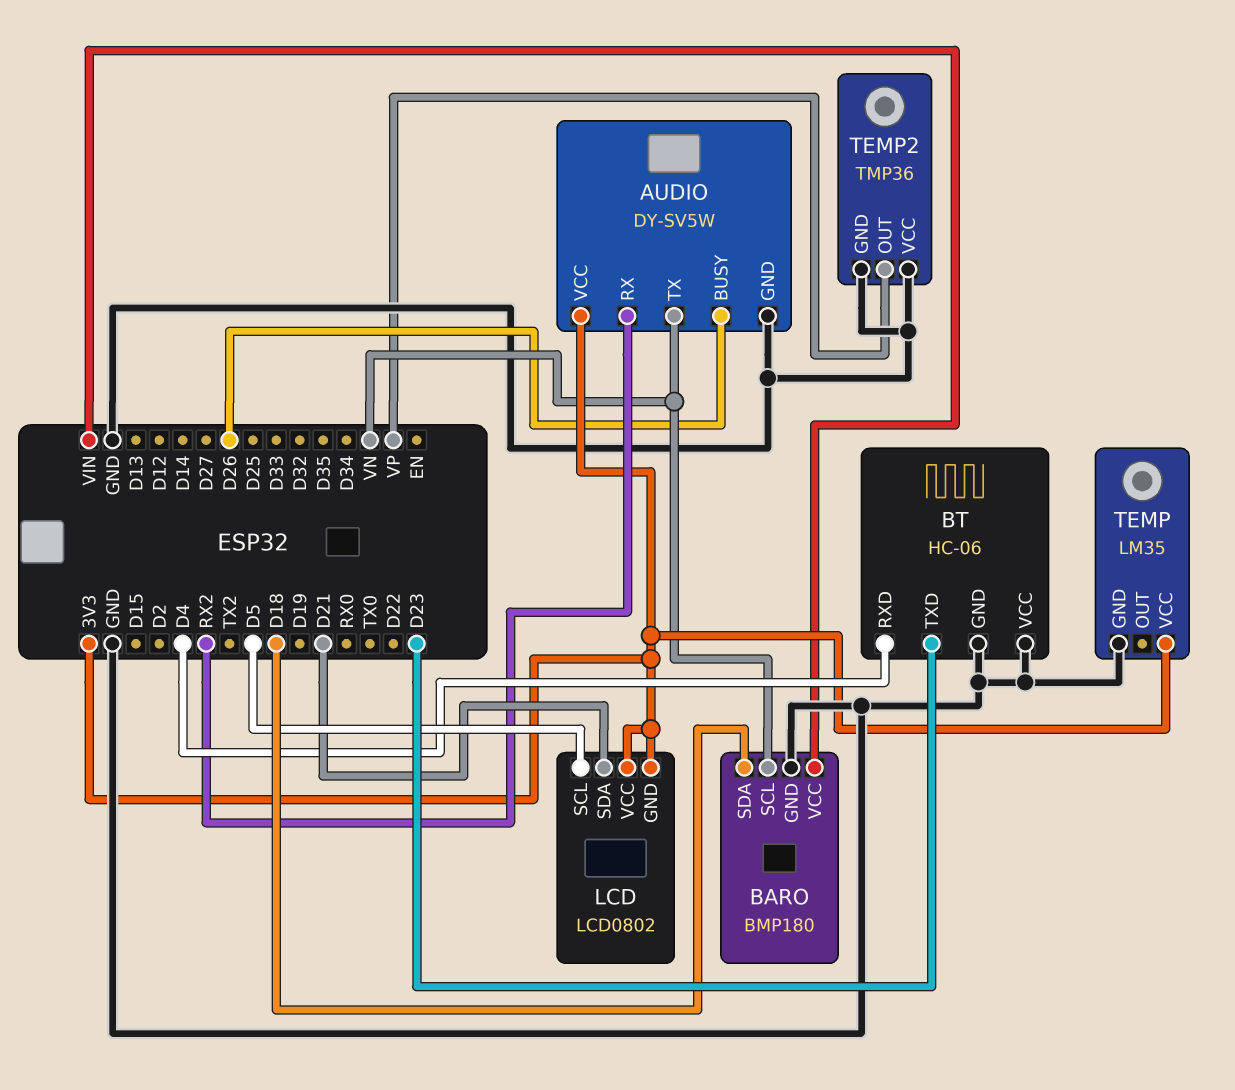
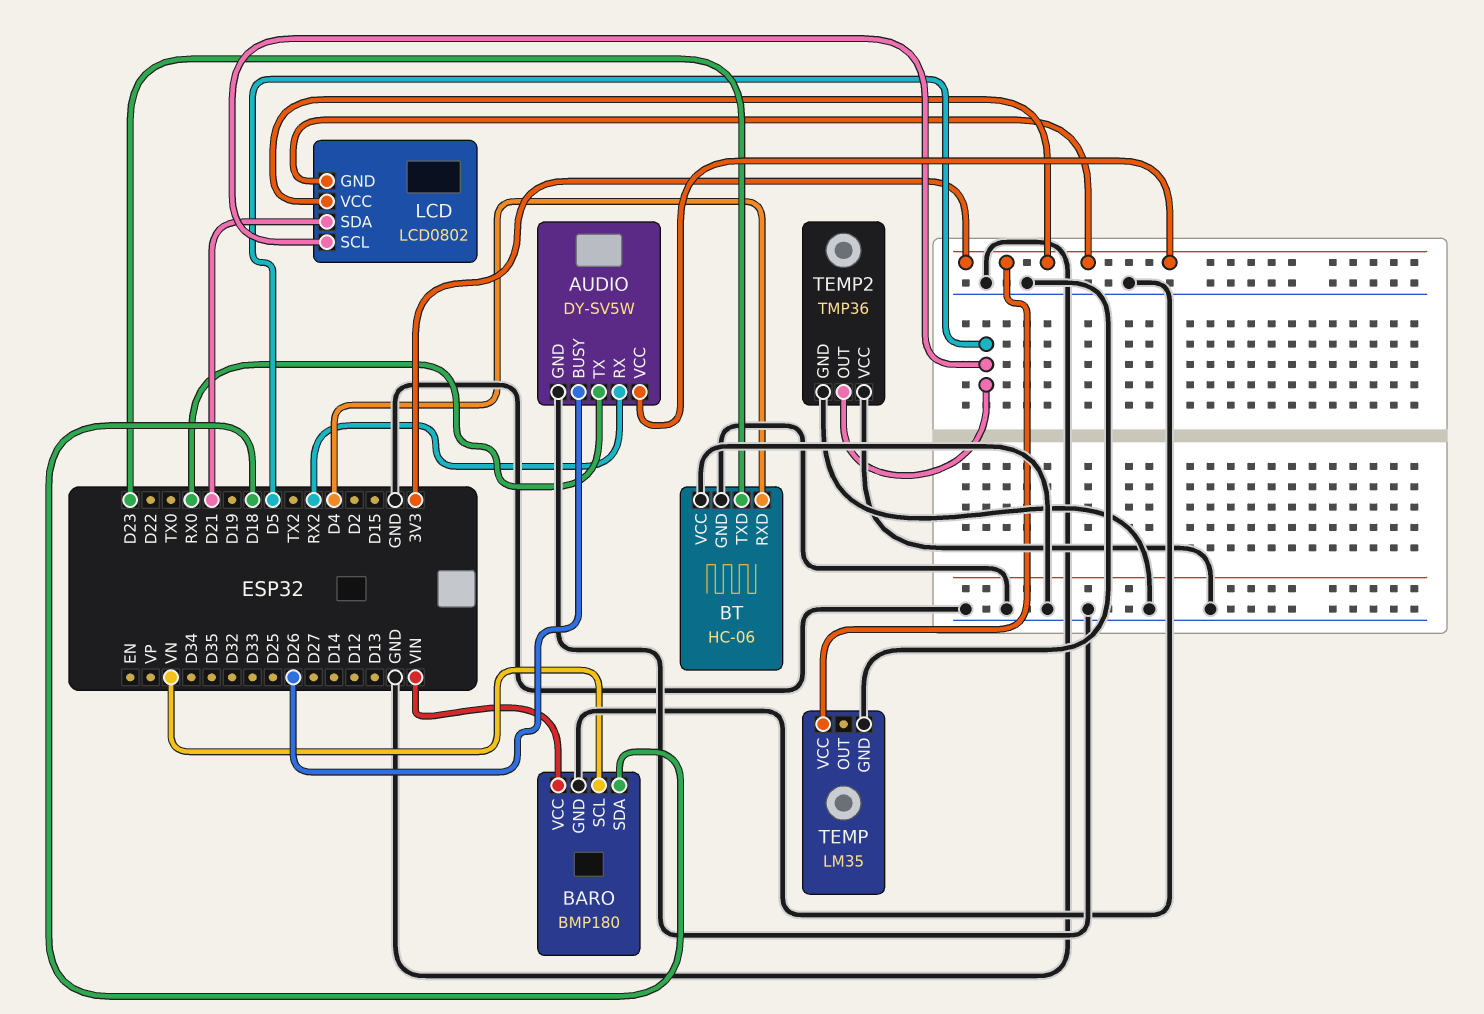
AUDIO pin TX: VN -> RX0
TEMP2 pin OUT: VP -> D5

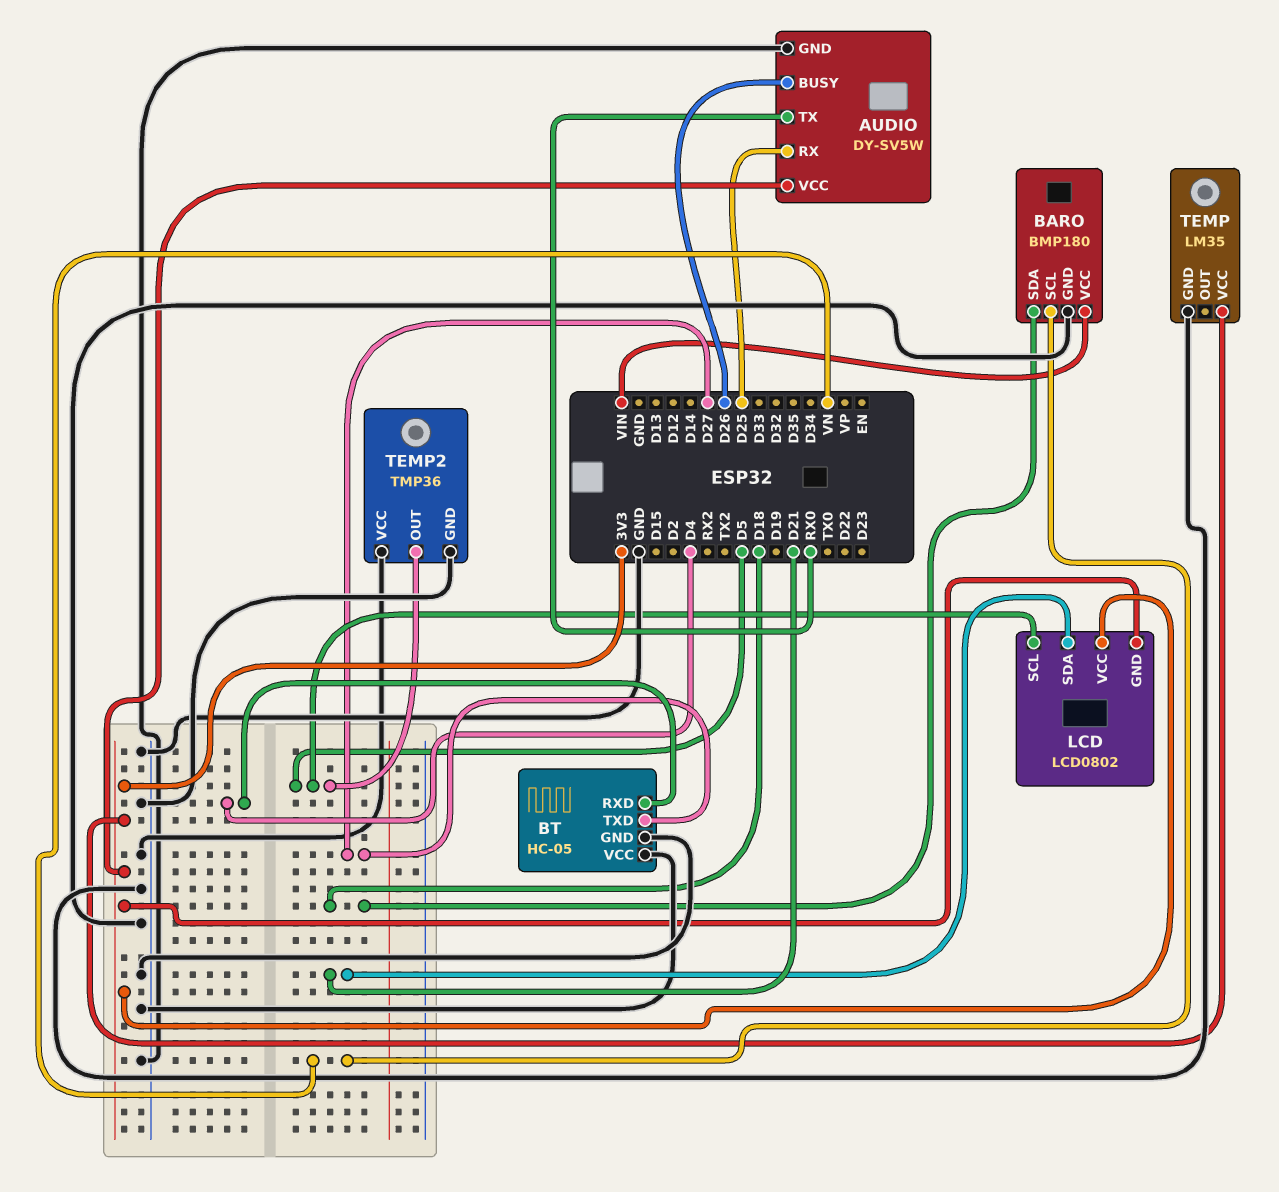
AUDIO pin RX: RX2 -> D25
BT: HC-06 -> HC-05
BT pin TXD: D23 -> D27

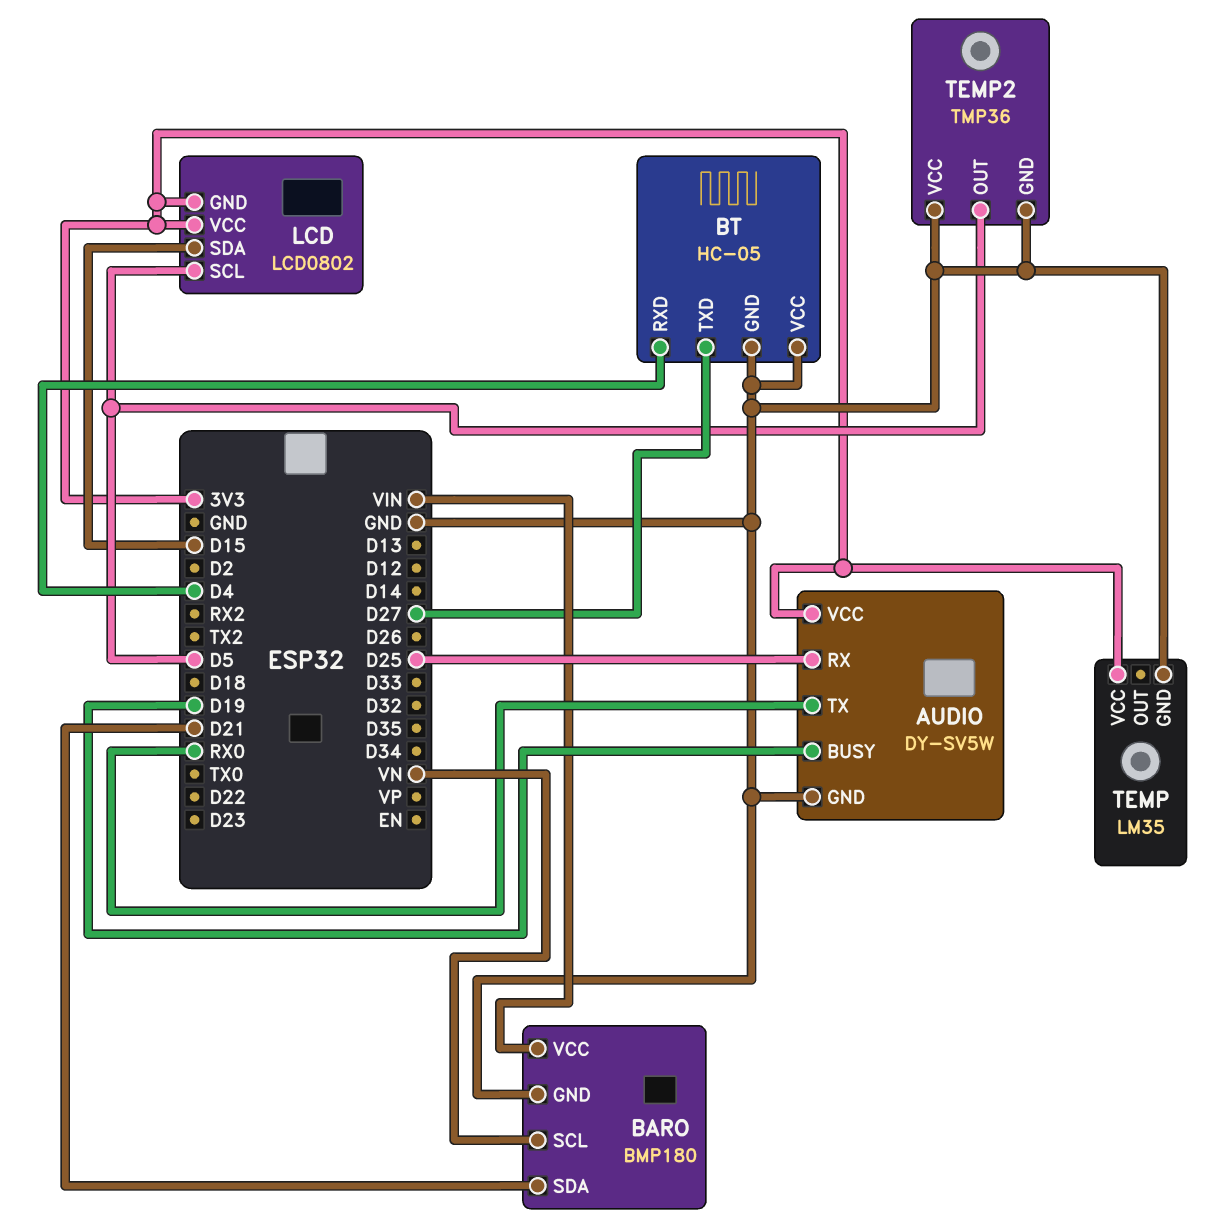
AUDIO pin BUSY: D26 -> D19
BARO pin SDA: D18 -> D21
LCD pin SDA: D21 -> D15

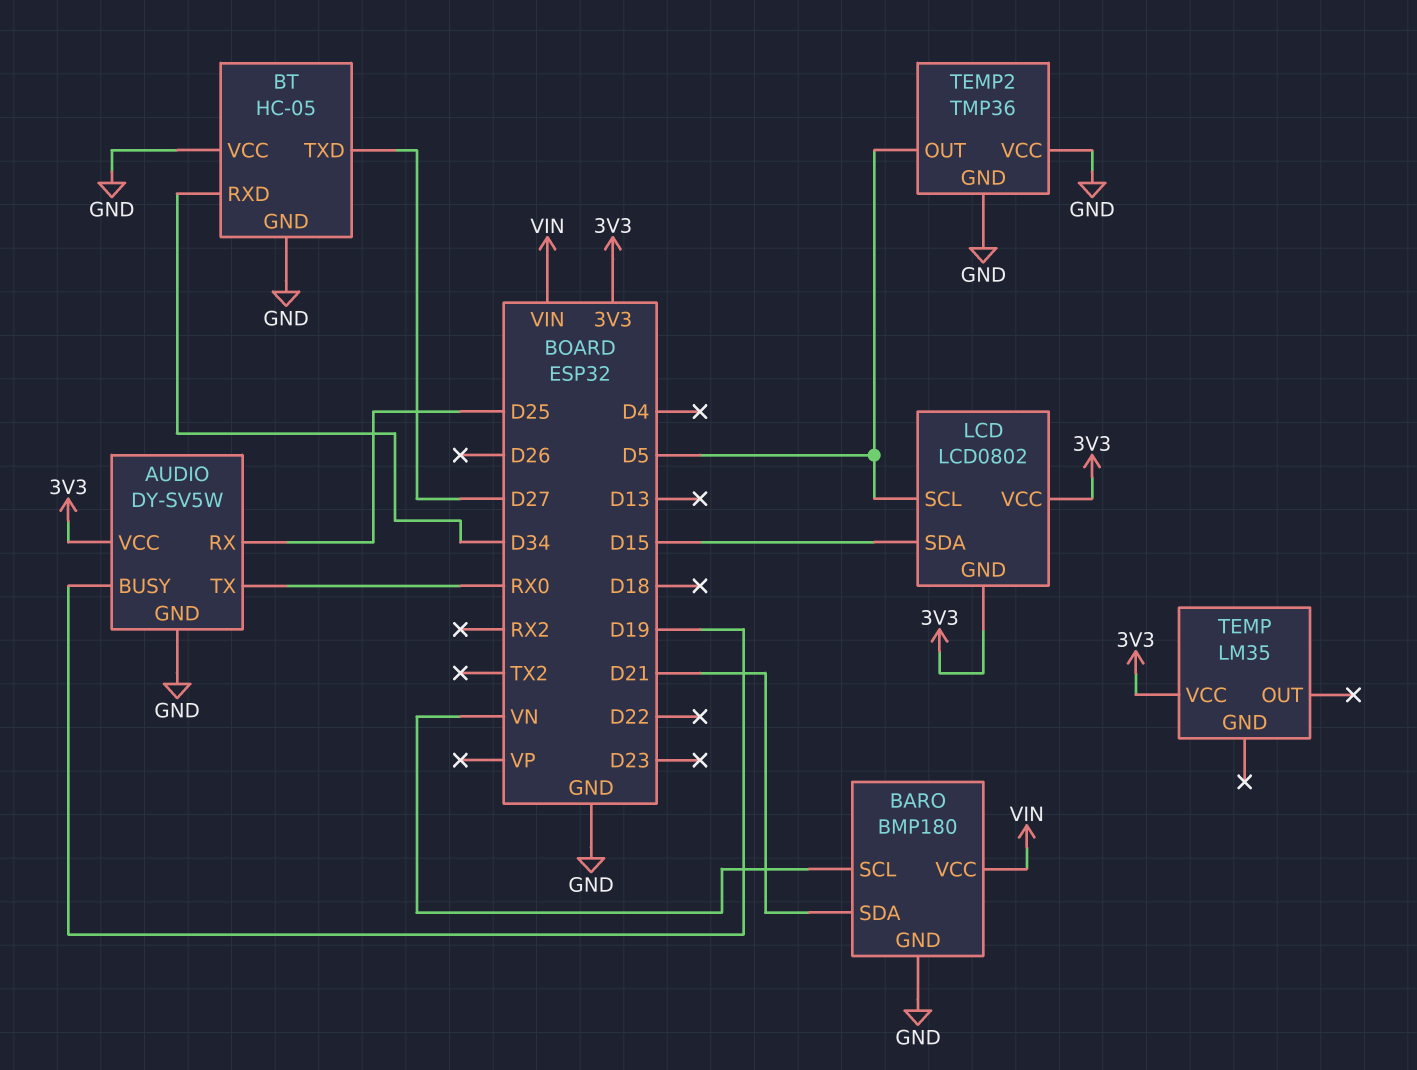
BT pin RXD: D4 -> D34
TEMP pin GND: GND -> none

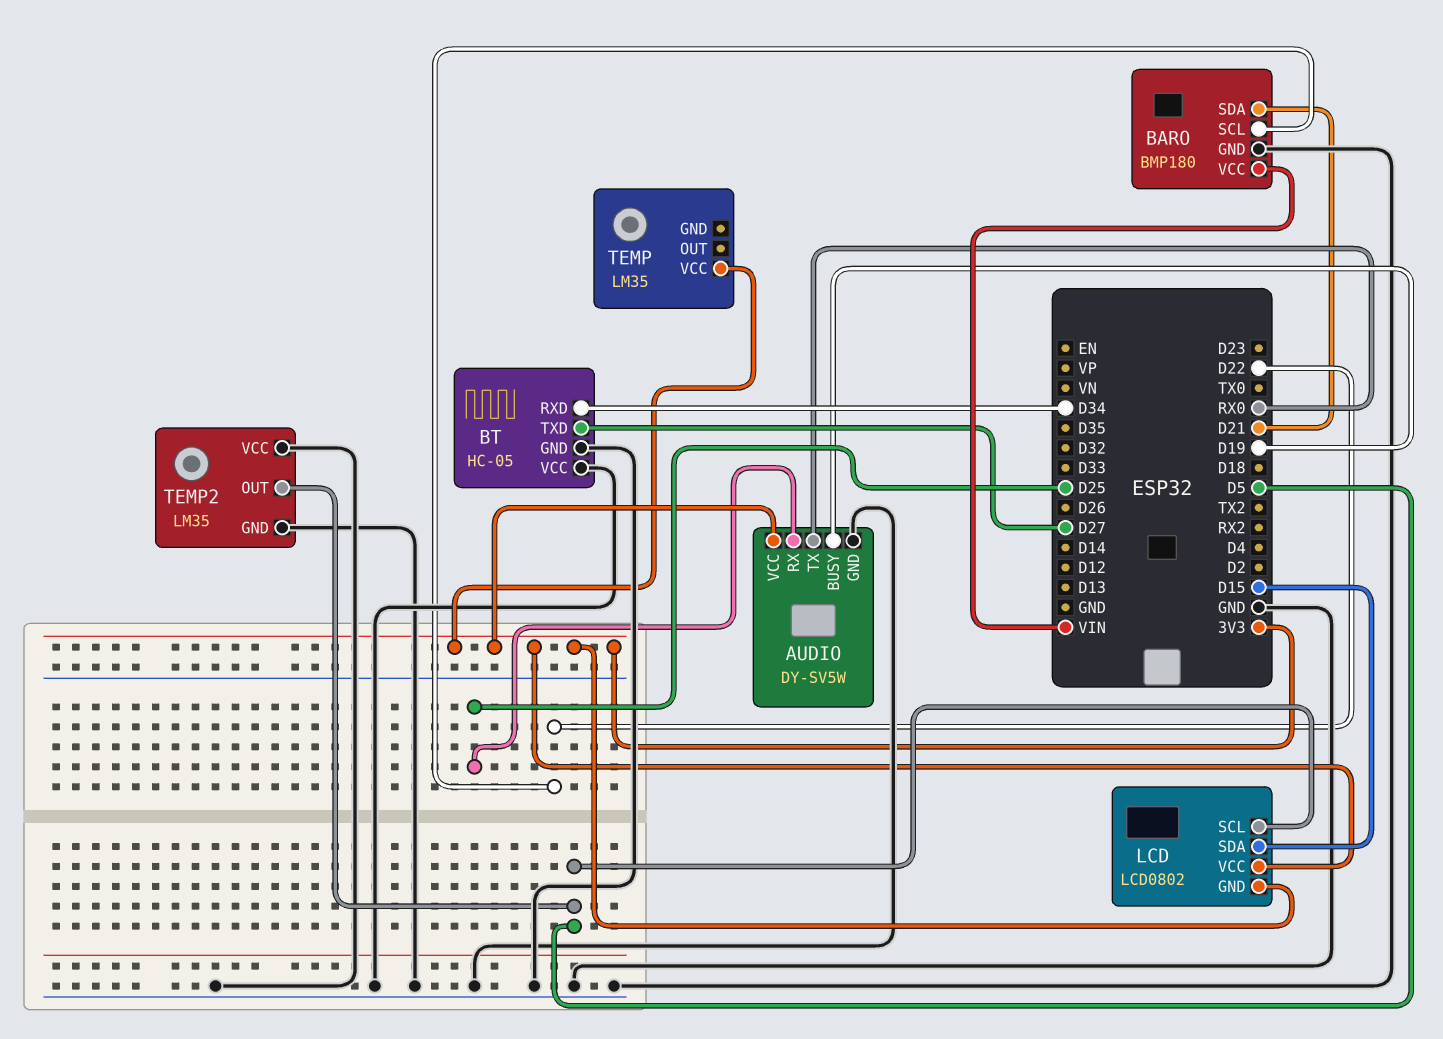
BARO pin SCL: VN -> D22
TEMP2: TMP36 -> LM35

